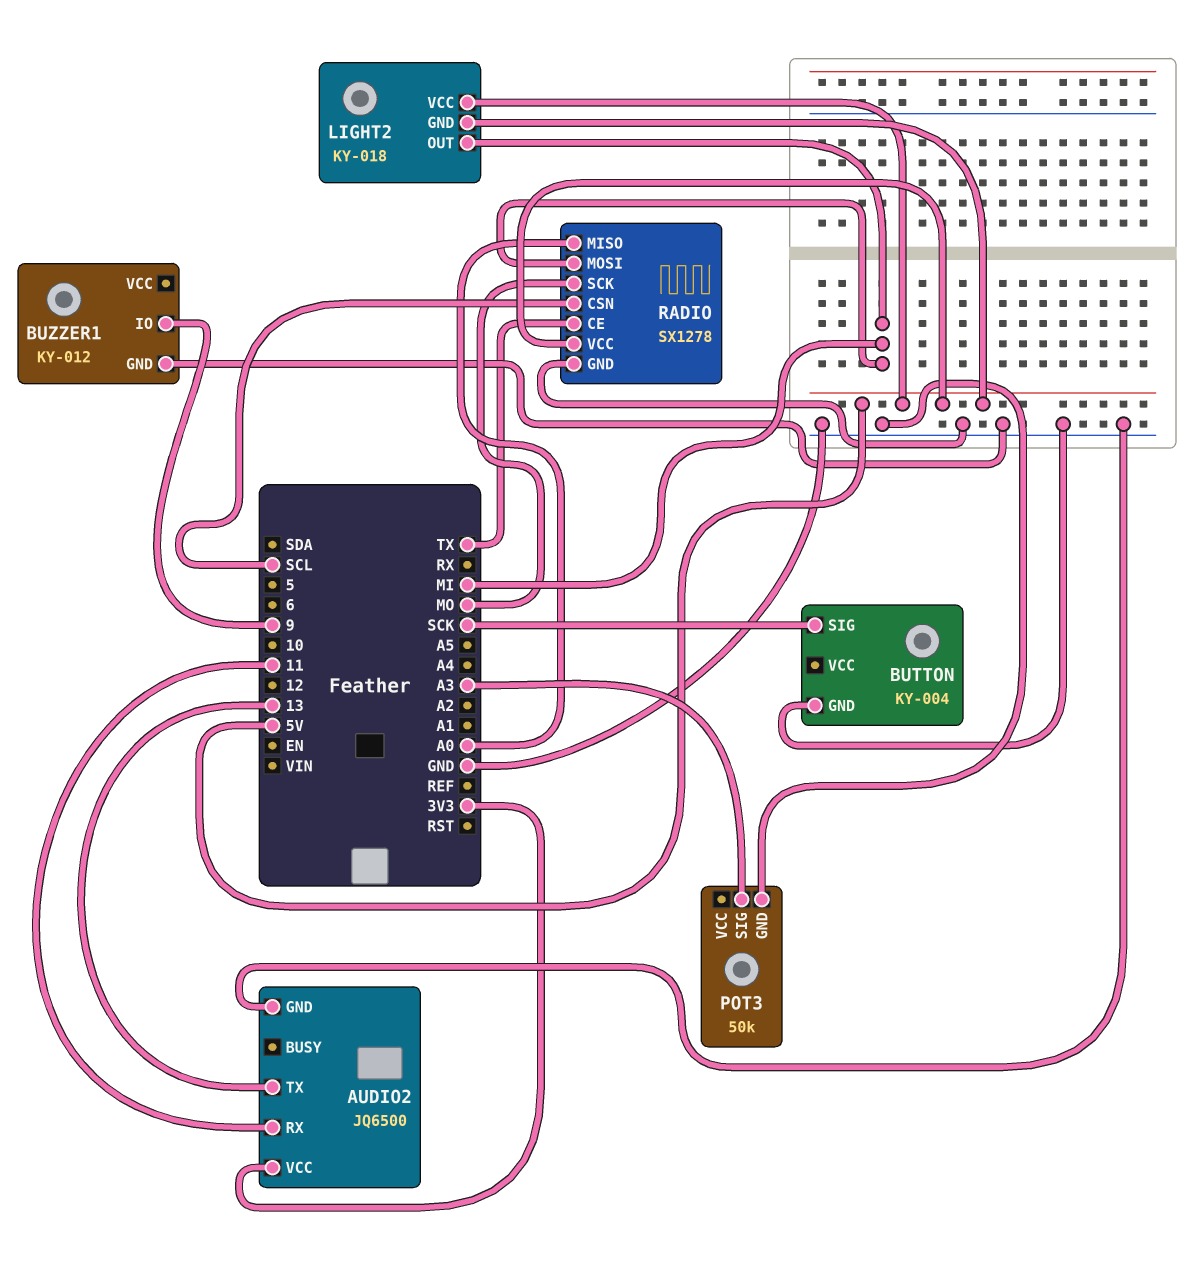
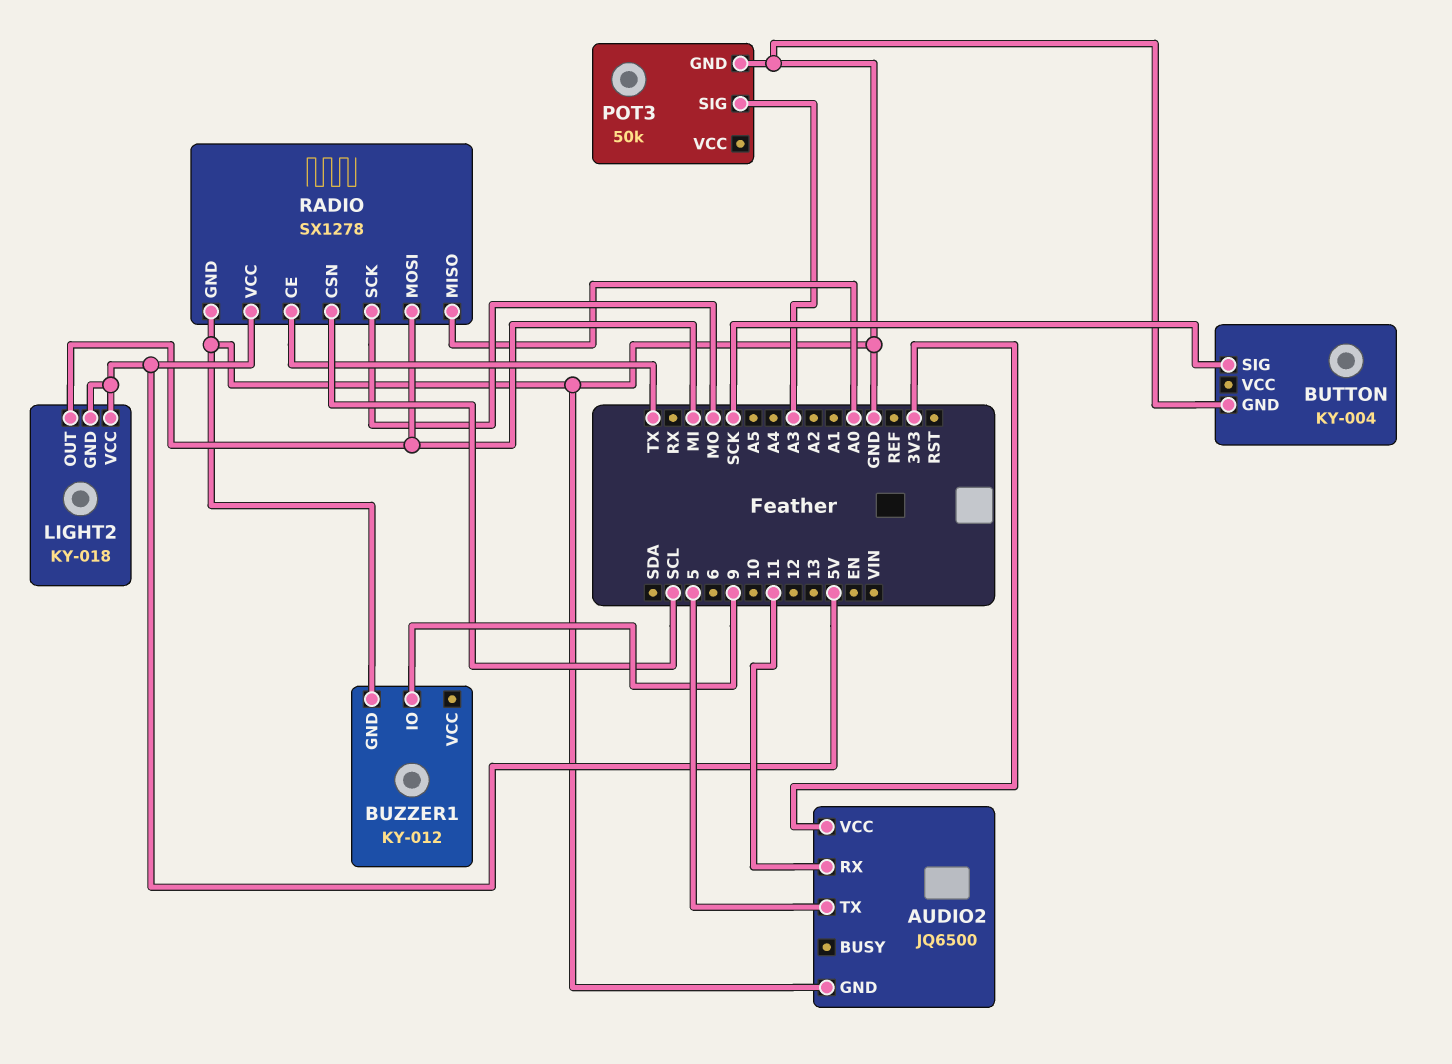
AUDIO2 pin TX: 13 -> 5

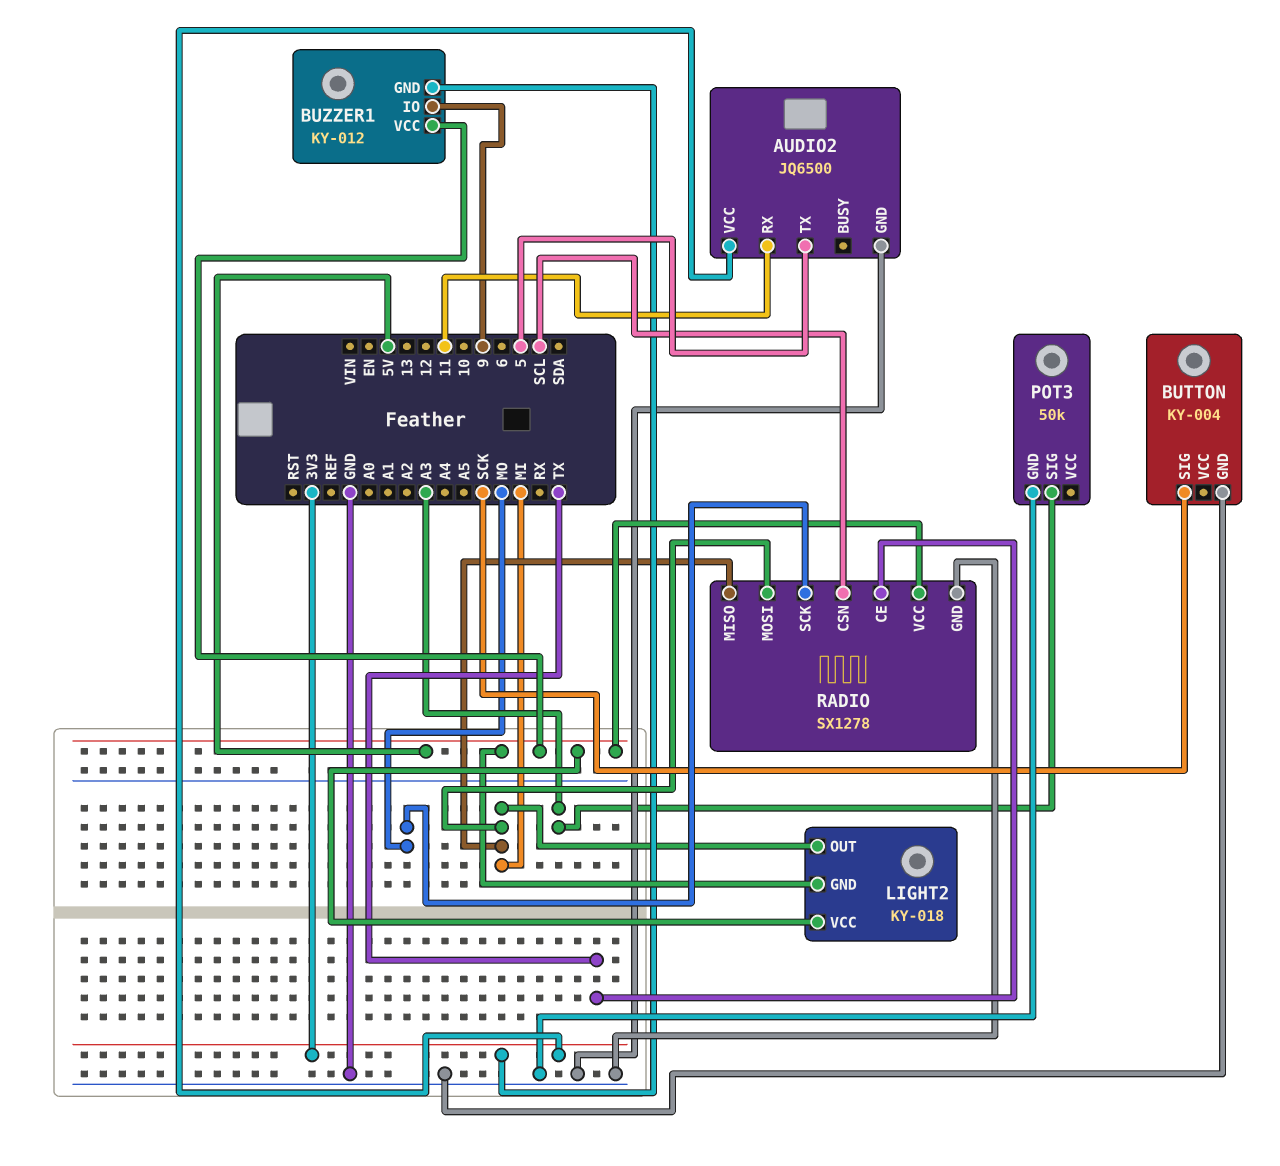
BUZZER1 pin GND: GND -> 3V3
BUZZER1 pin VCC: none -> 5V
RADIO pin MISO: A0 -> MI

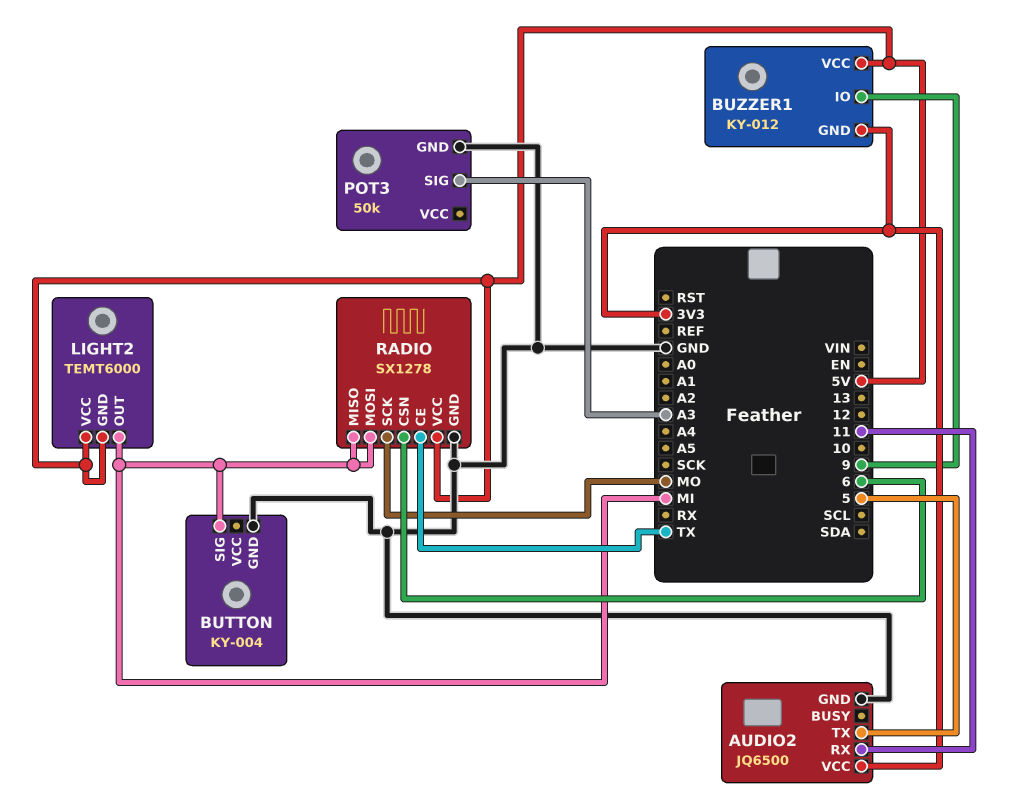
BUTTON pin SIG: SCK -> MI
LIGHT2: KY-018 -> TEMT6000
RADIO pin CSN: SCL -> 6

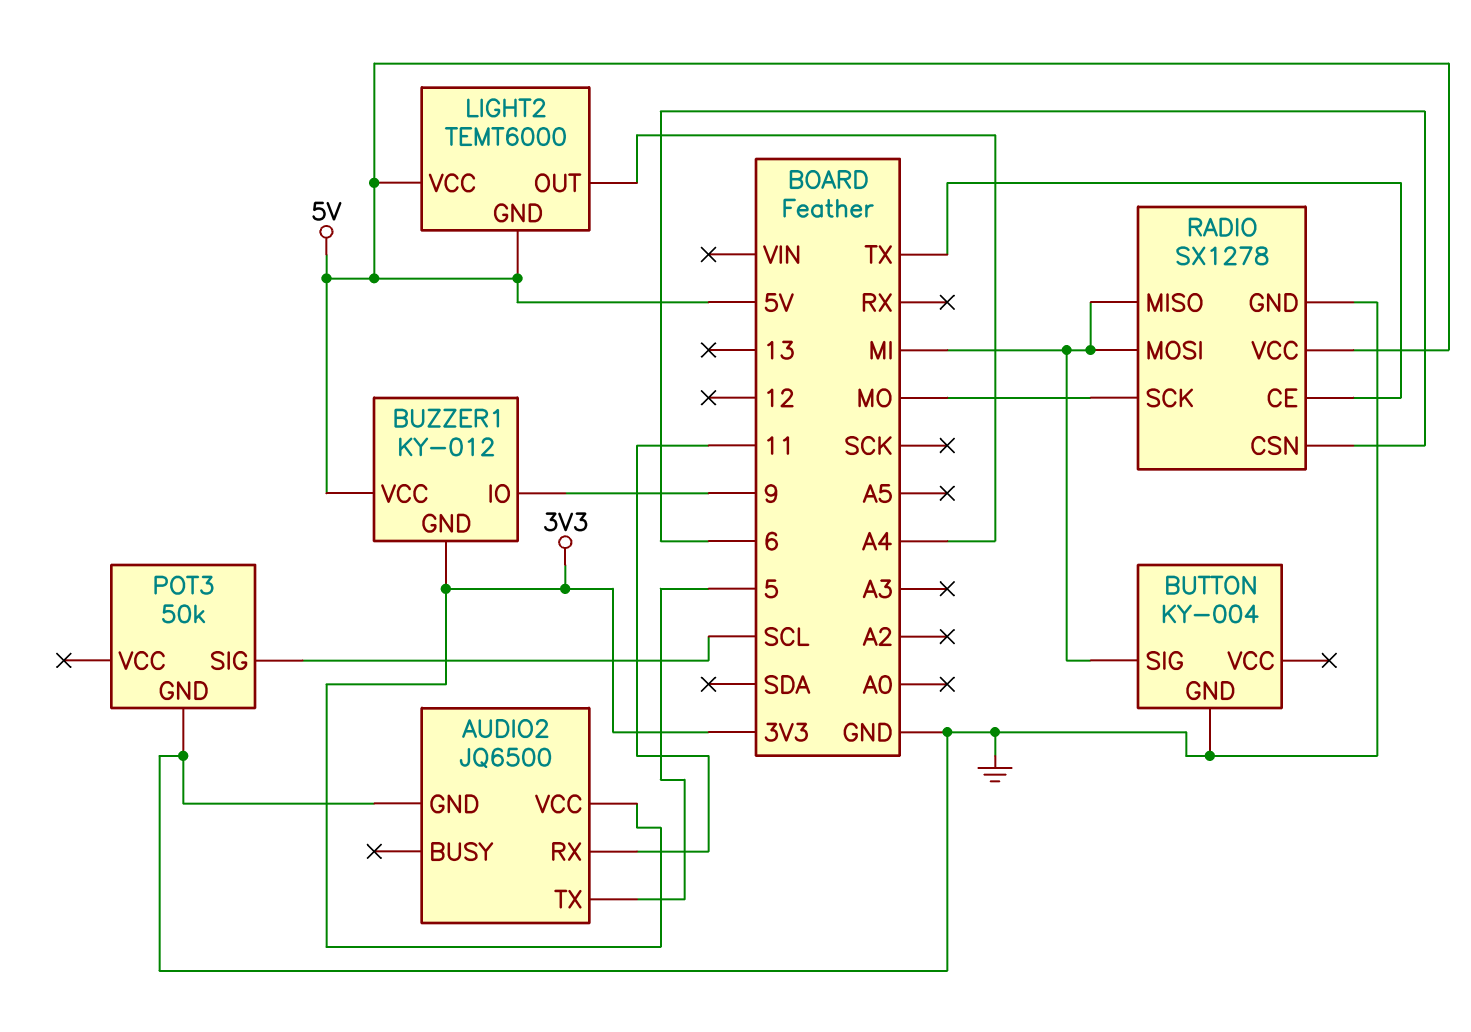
LIGHT2 pin OUT: MI -> A4
POT3 pin SIG: A3 -> SCL

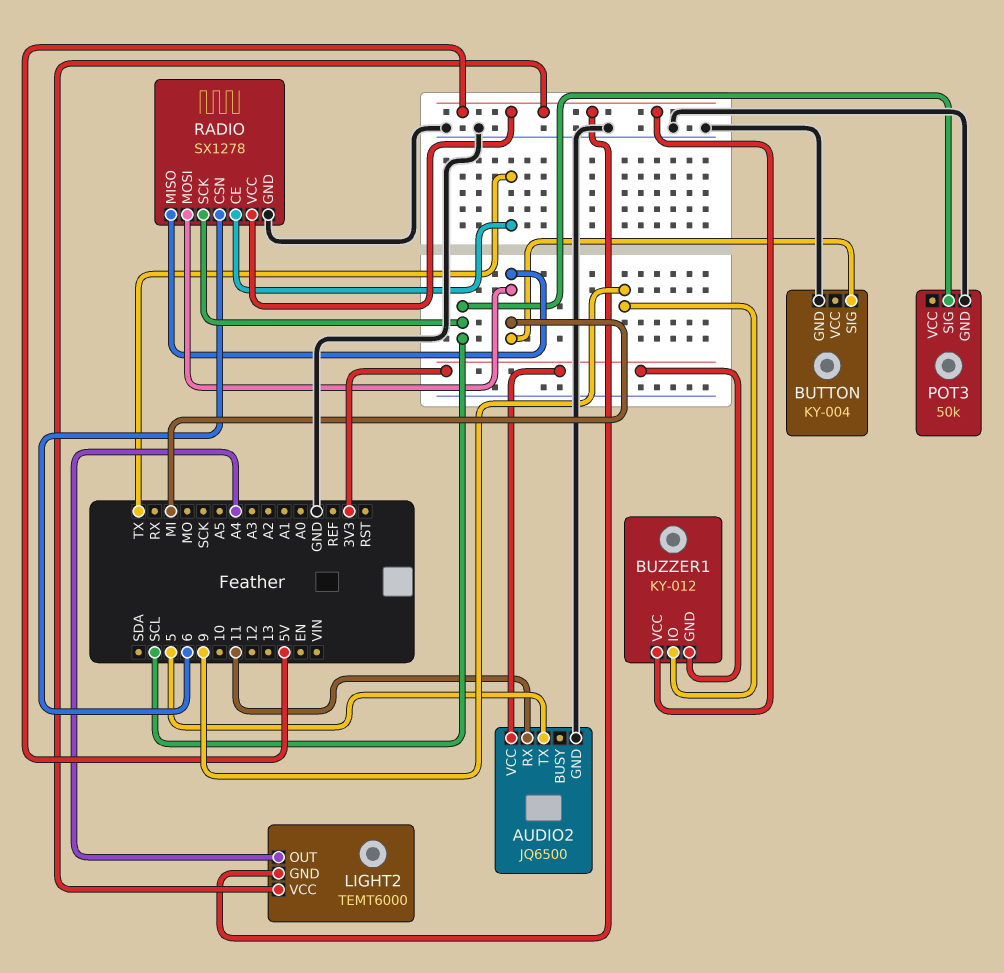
RADIO pin SCK: MO -> SCL

